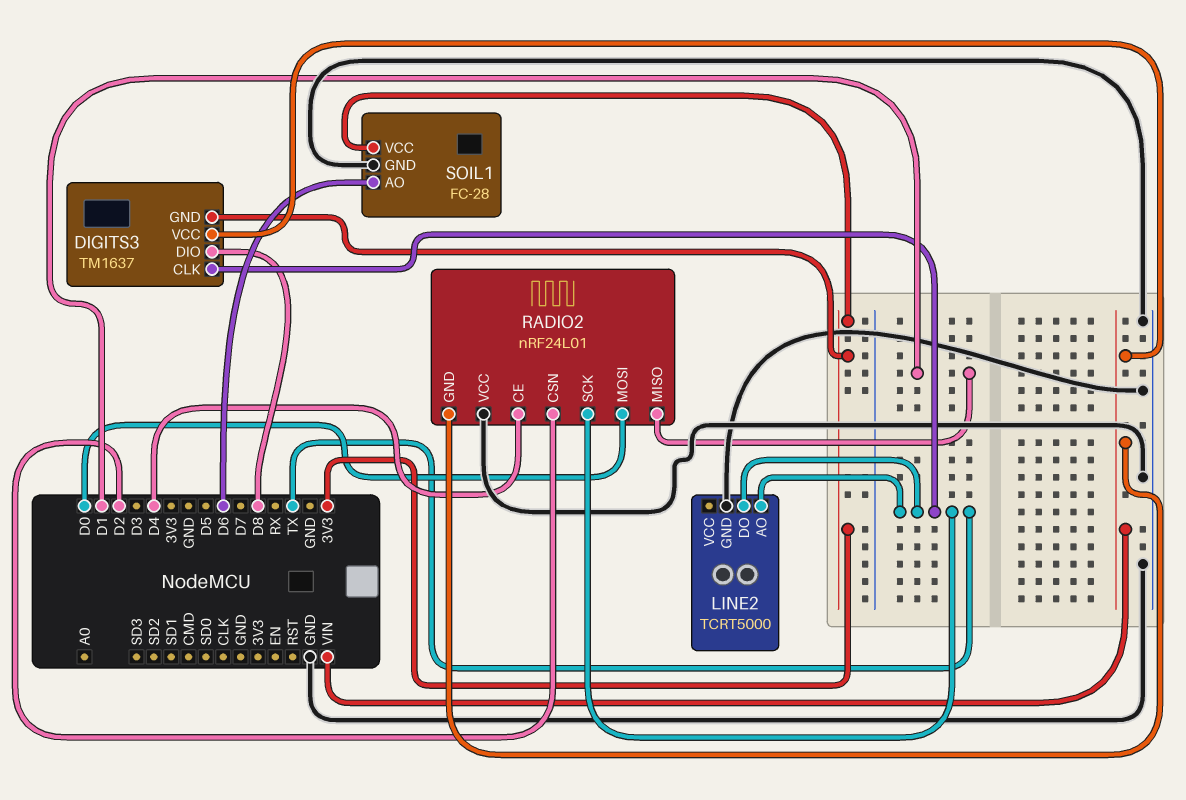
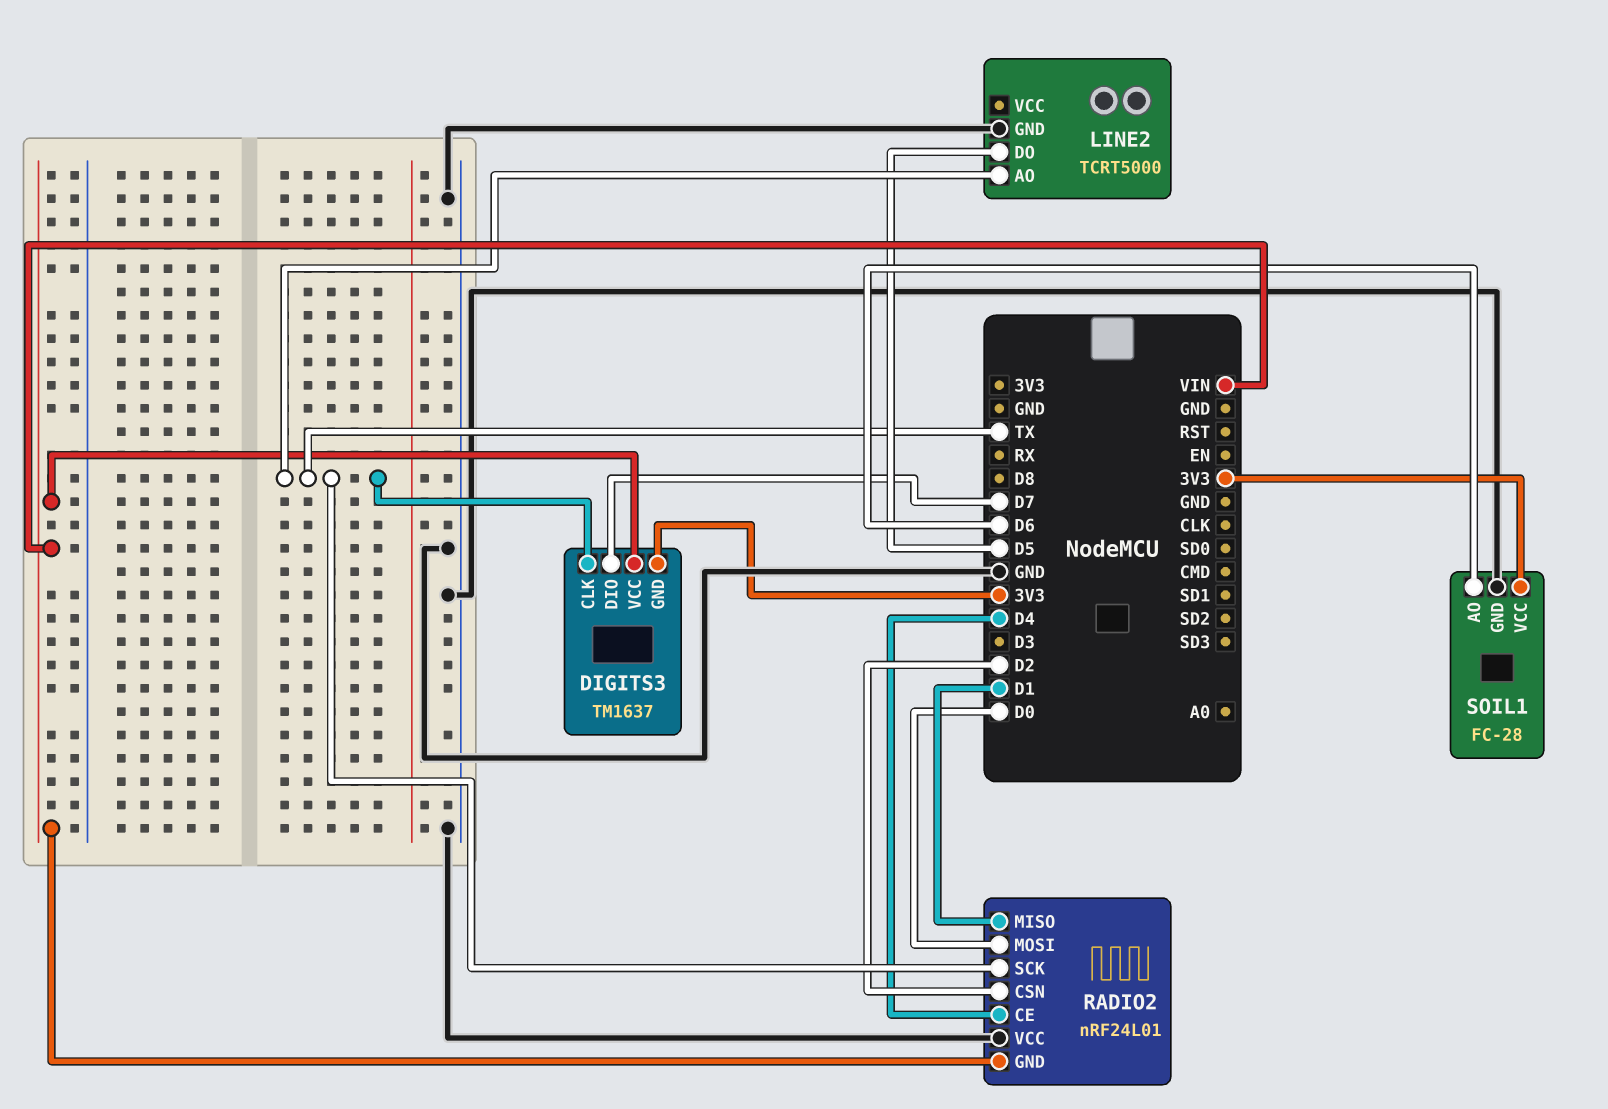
DIGITS3 pin DIO: D8 -> D7
LINE2 pin DO: TX -> D5

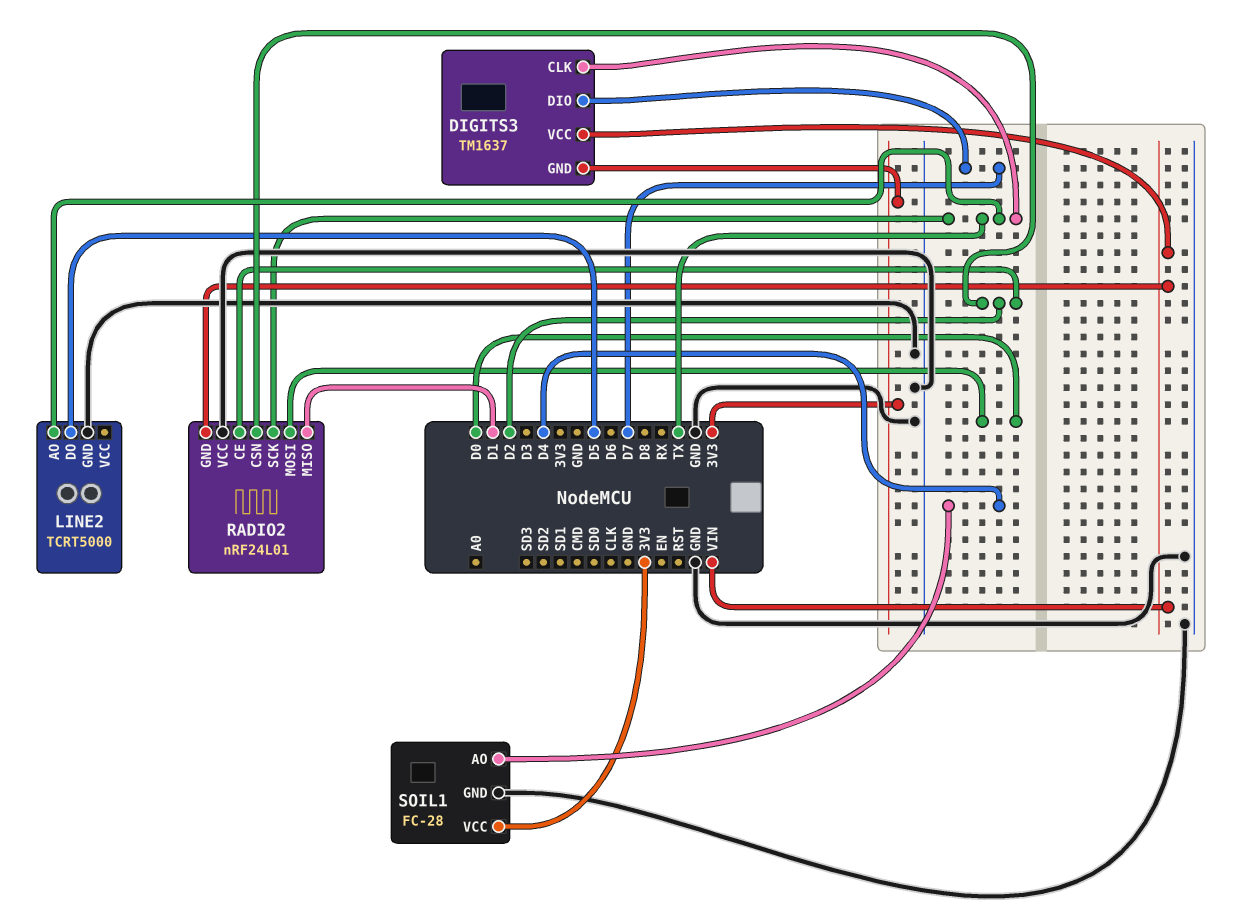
RADIO2 pin CE: D4 -> D2
SOIL1 pin AO: D6 -> D4

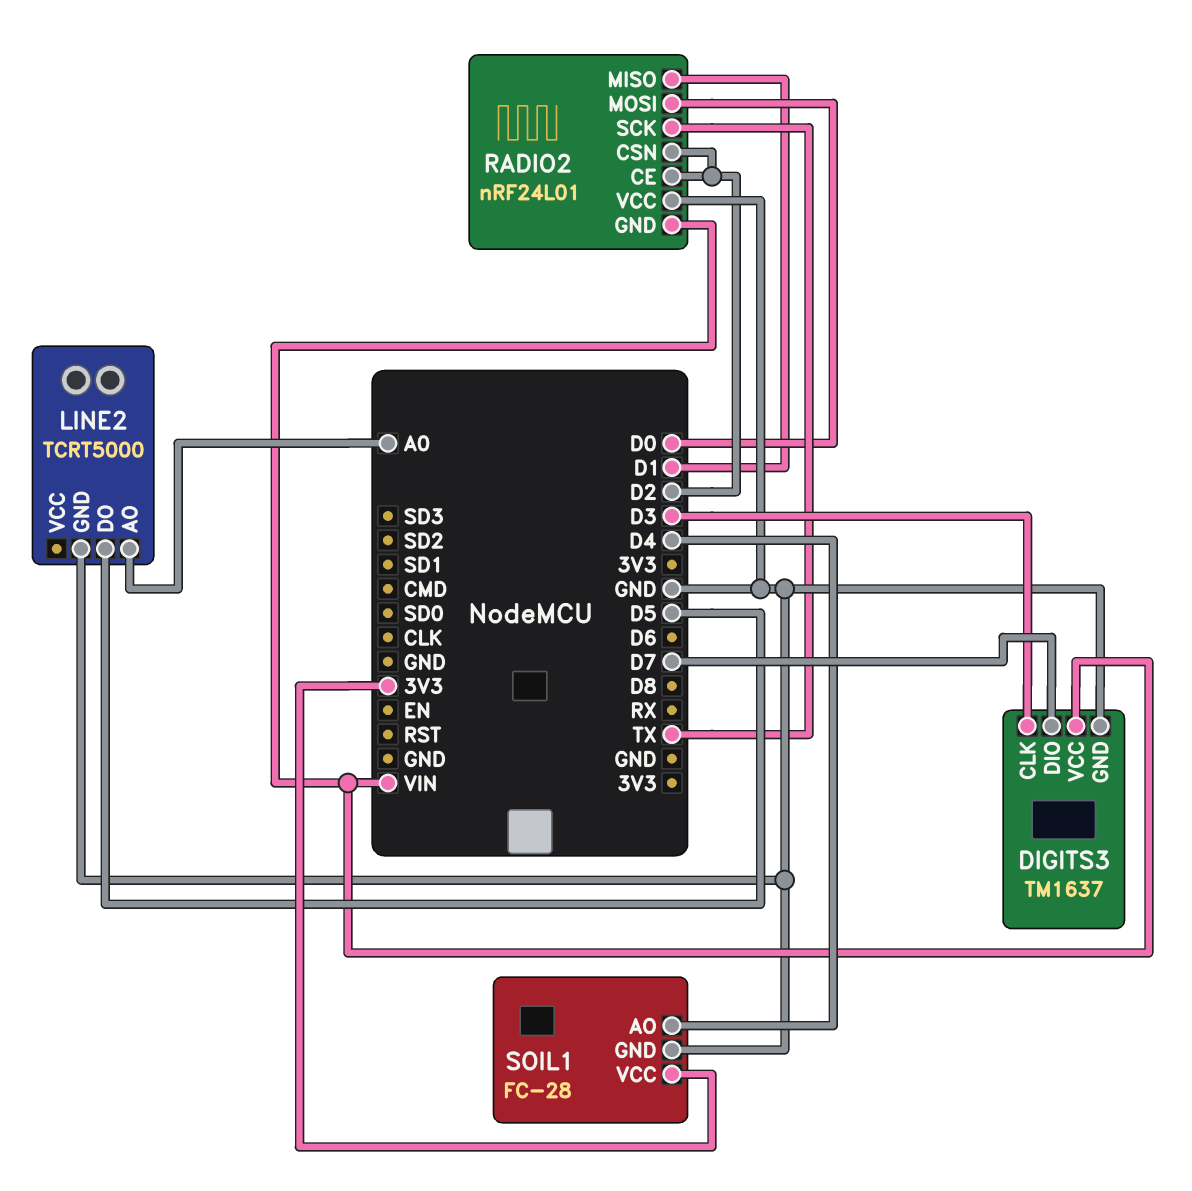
DIGITS3 pin CLK: TX -> D3
DIGITS3 pin GND: 3V3 -> GND
LINE2 pin AO: TX -> A0

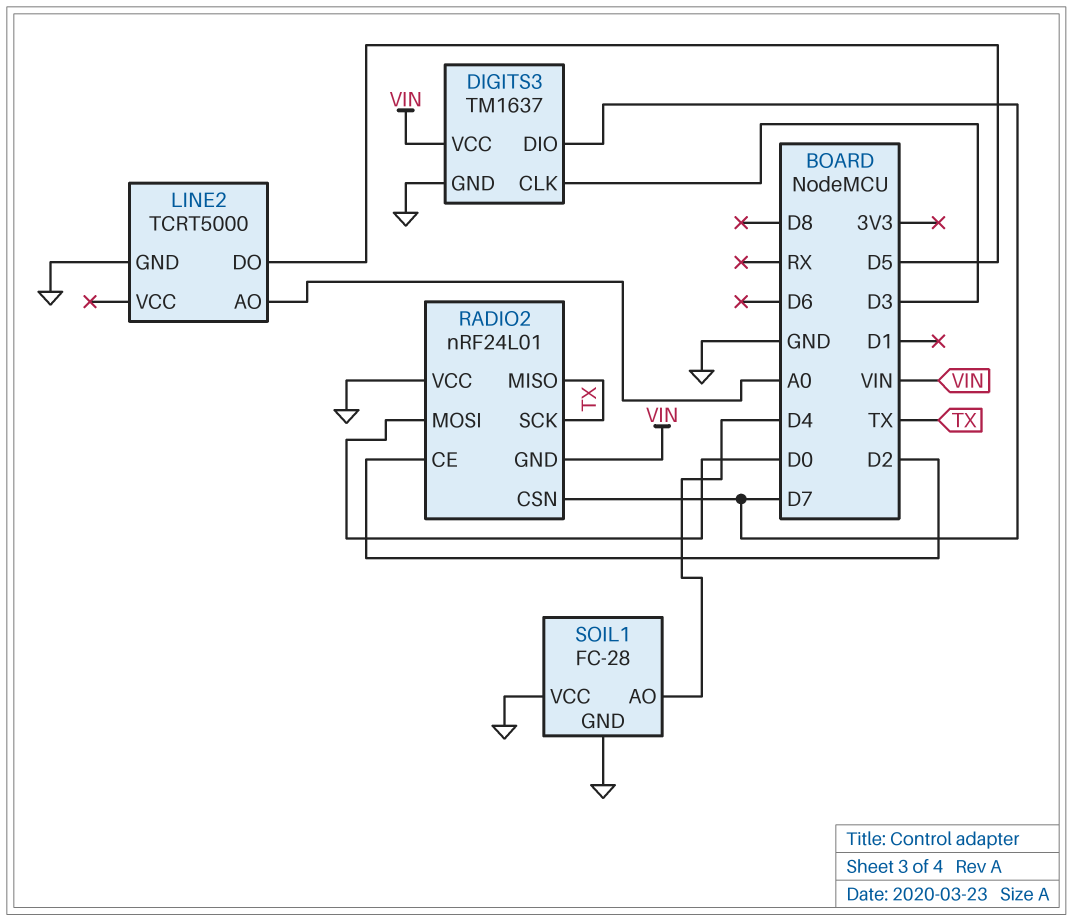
RADIO2 pin CSN: D2 -> D7
RADIO2 pin MISO: D1 -> TX
SOIL1 pin VCC: 3V3 -> GND

